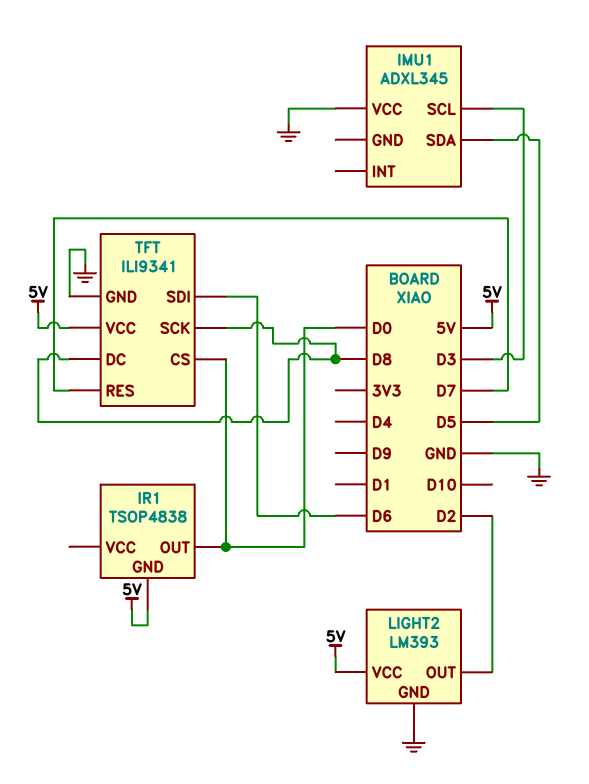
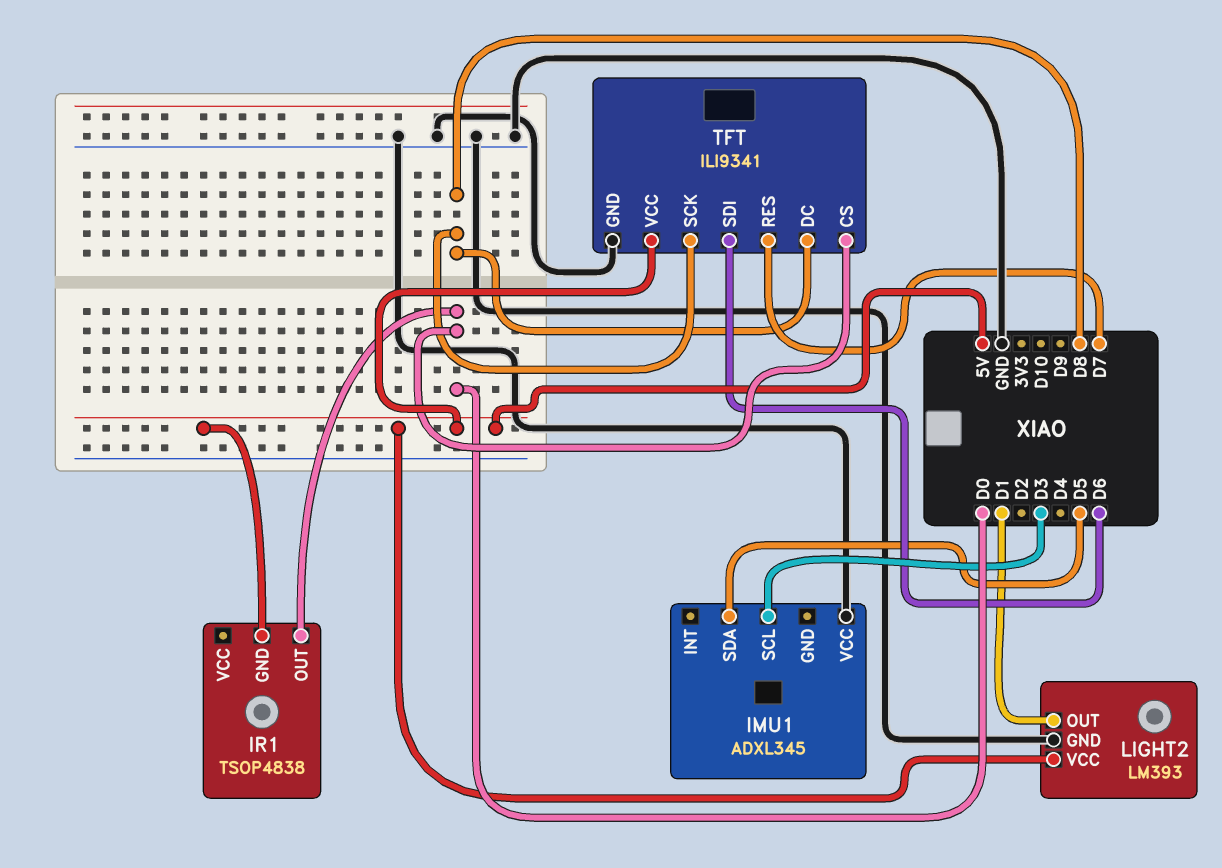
LIGHT2 pin OUT: D2 -> D1

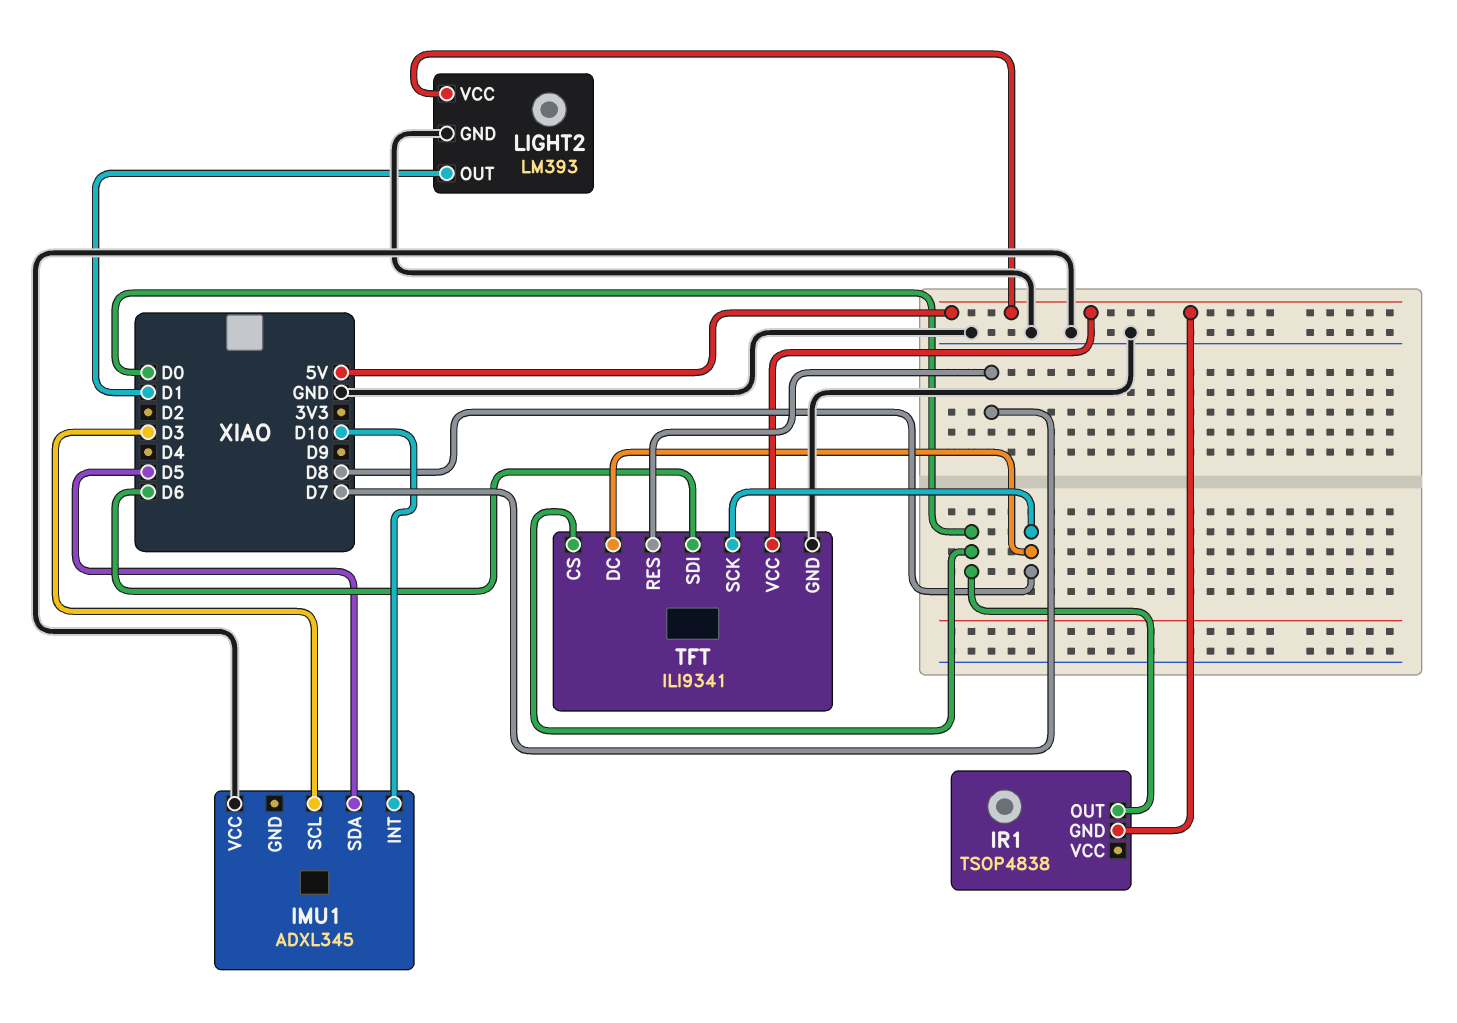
IMU1 pin INT: none -> D10

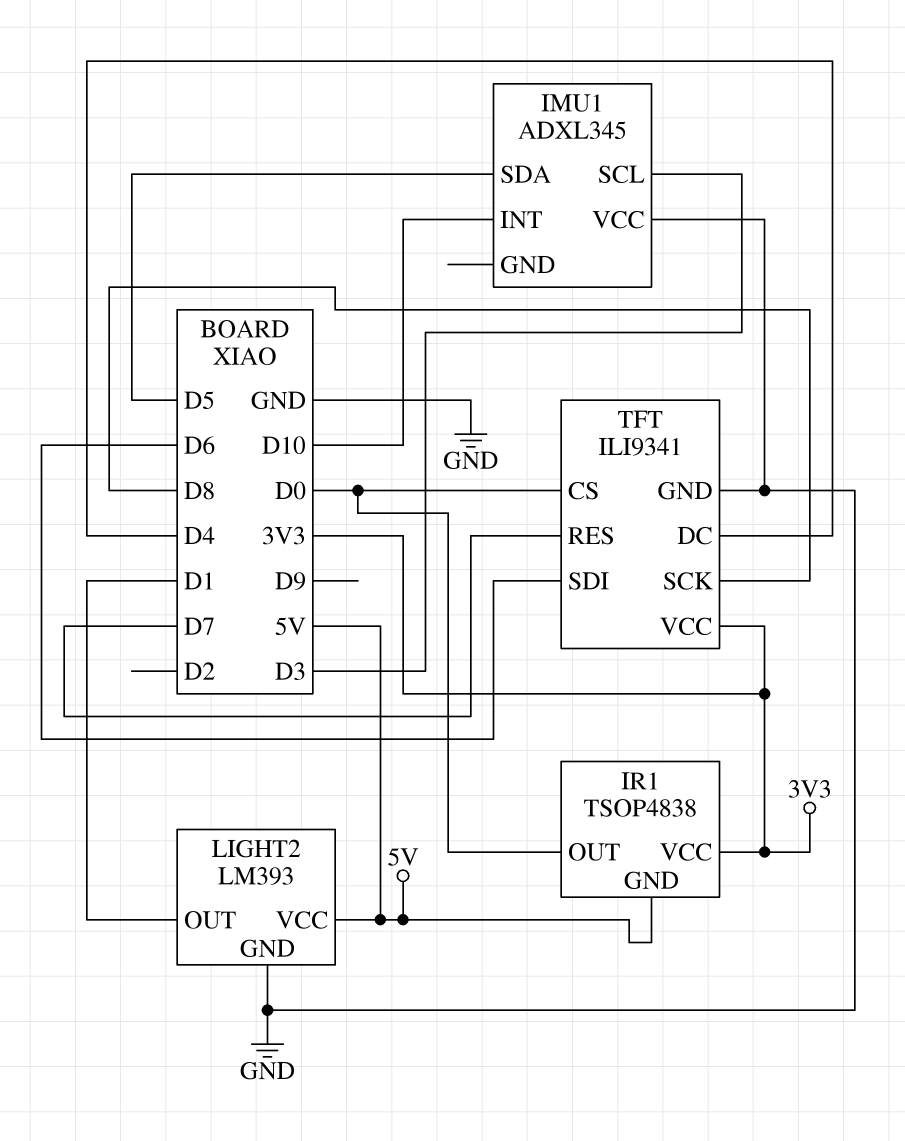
IR1 pin VCC: none -> 3V3
TFT pin DC: D8 -> D4
TFT pin VCC: 5V -> 3V3

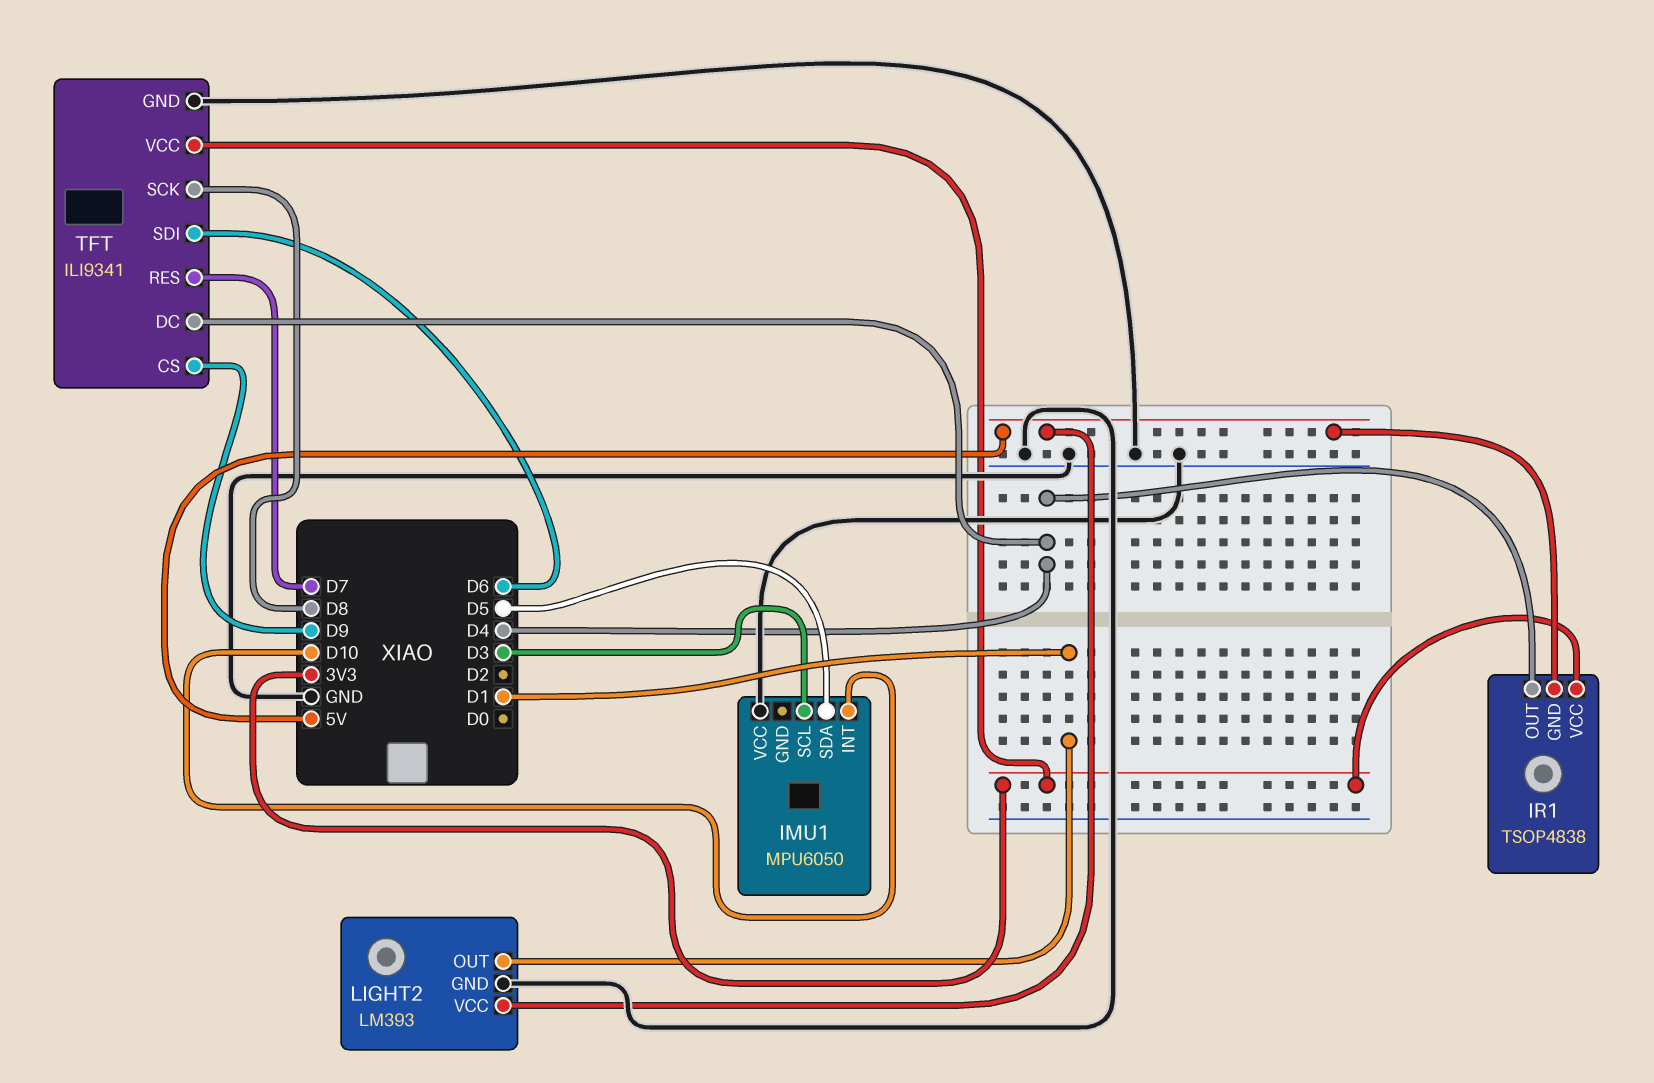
IMU1: ADXL345 -> MPU6050
IR1 pin OUT: D0 -> D4
TFT pin CS: D0 -> D9

